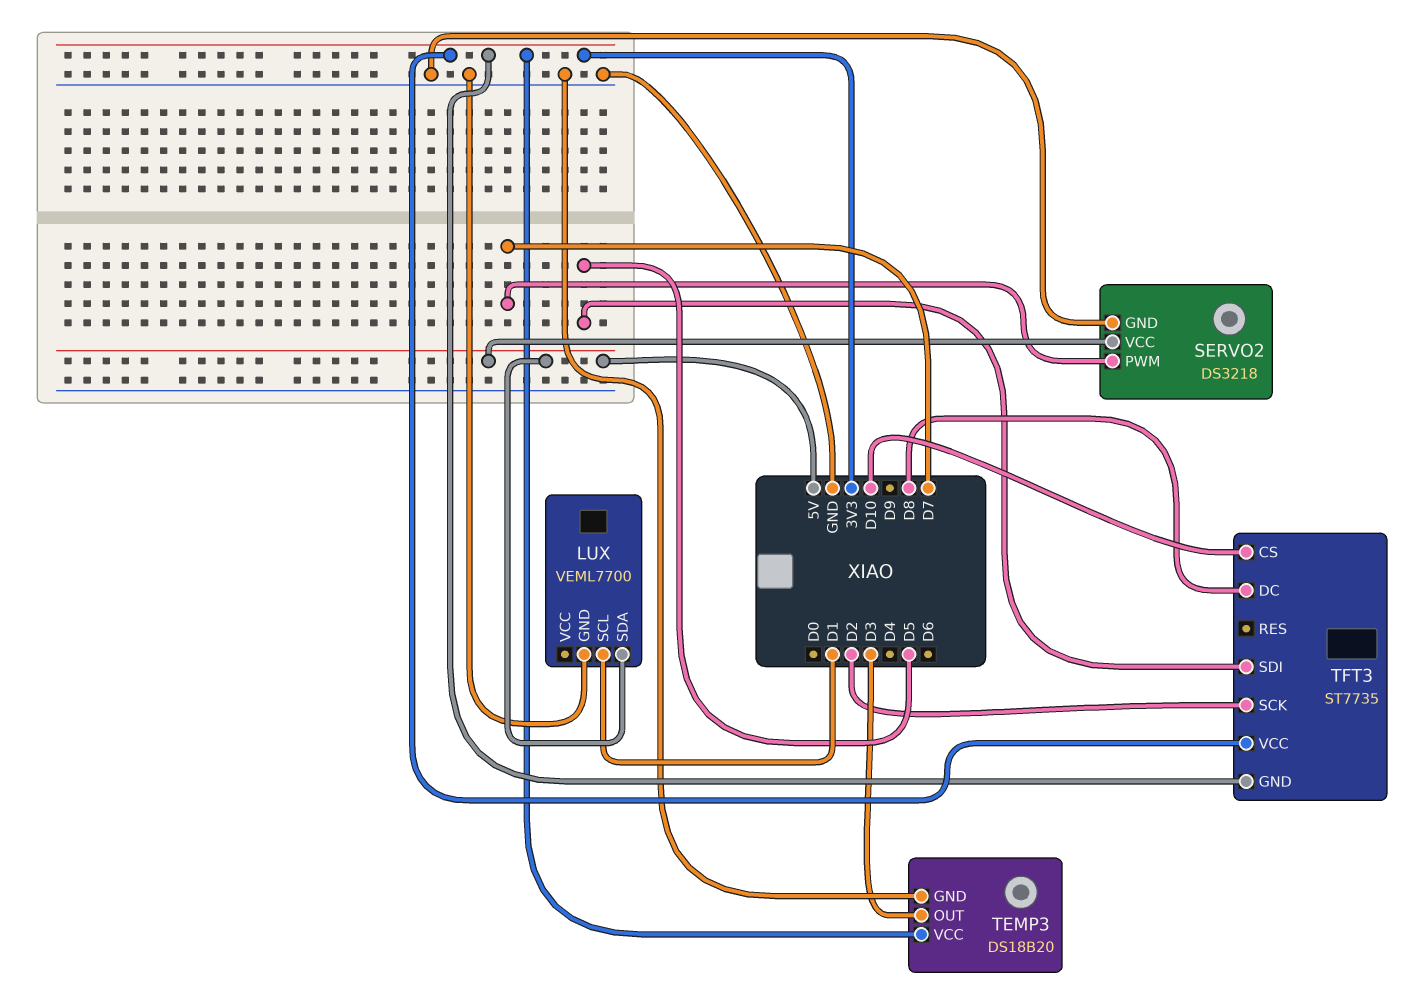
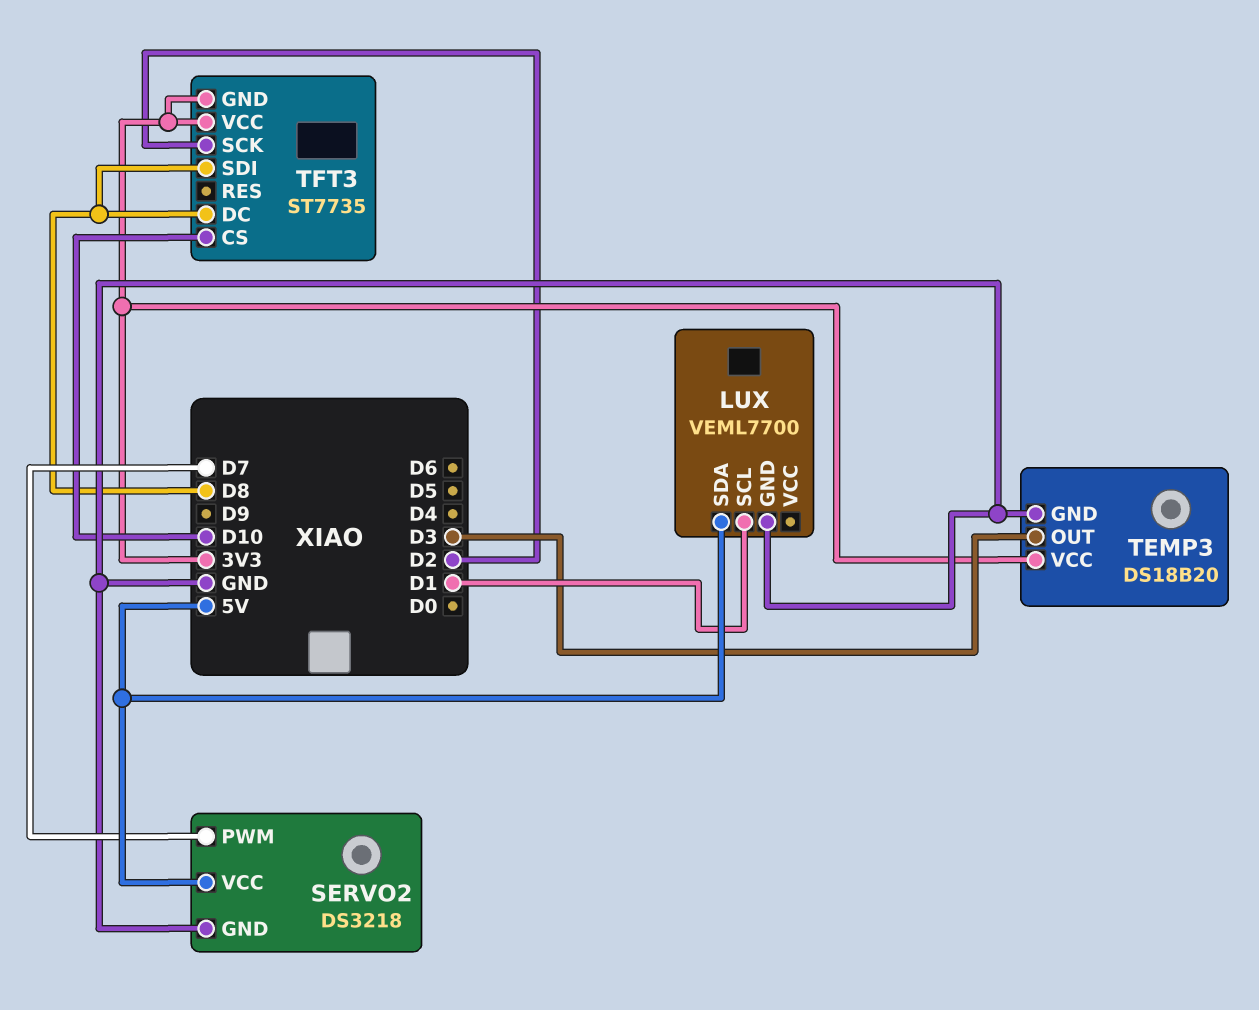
TFT3 pin SDI: D5 -> D8

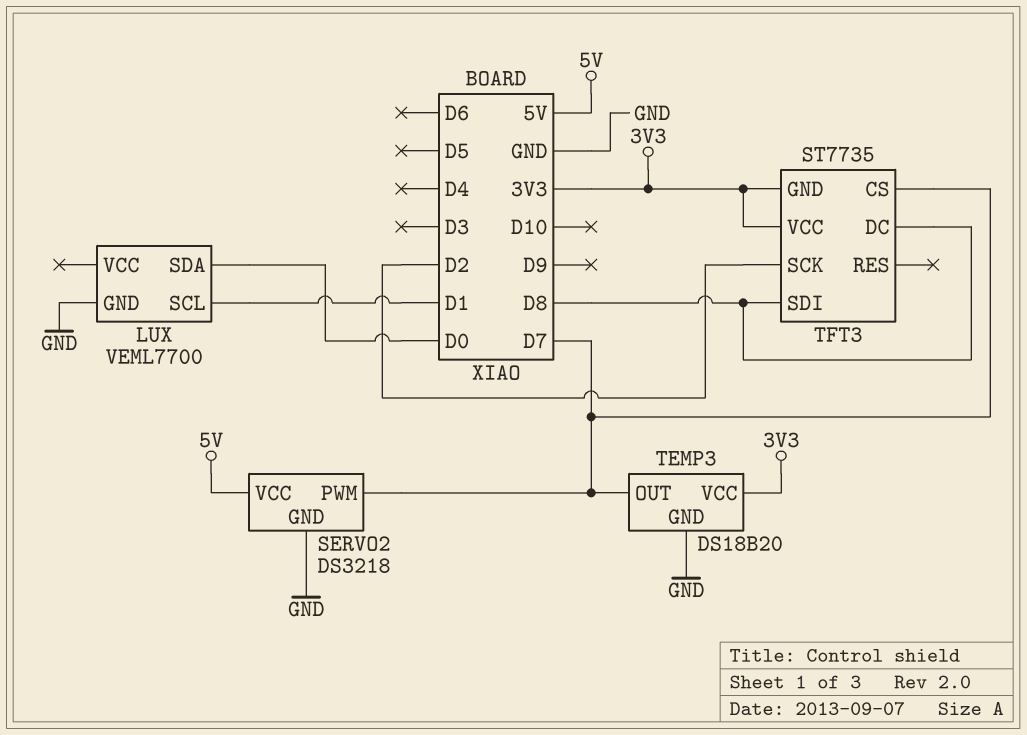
LUX pin SDA: 5V -> D0
TEMP3 pin OUT: D3 -> D7
TFT3 pin CS: D10 -> D7

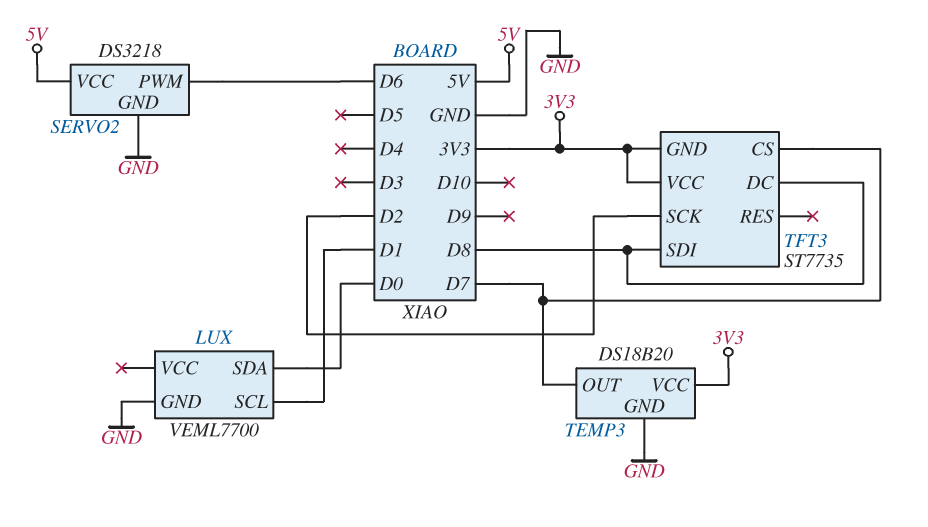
SERVO2 pin PWM: D7 -> D6

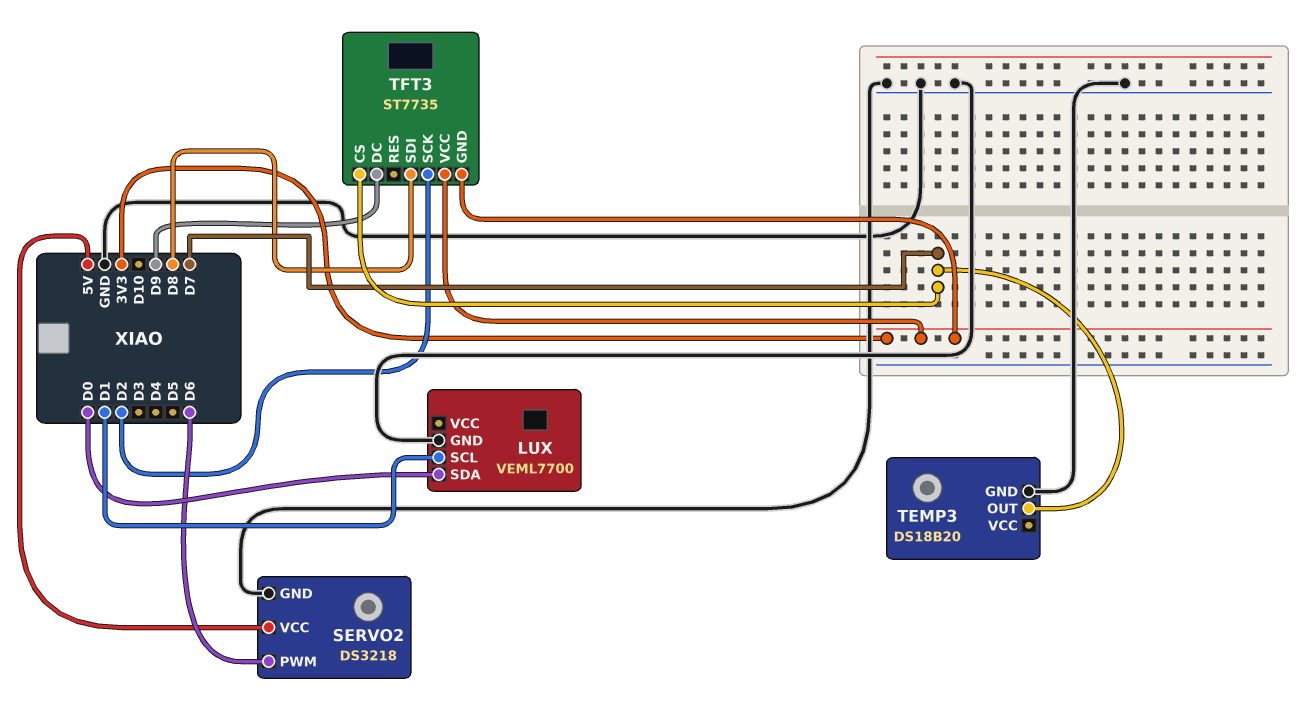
TEMP3 pin VCC: 3V3 -> none
TFT3 pin DC: D8 -> D9

